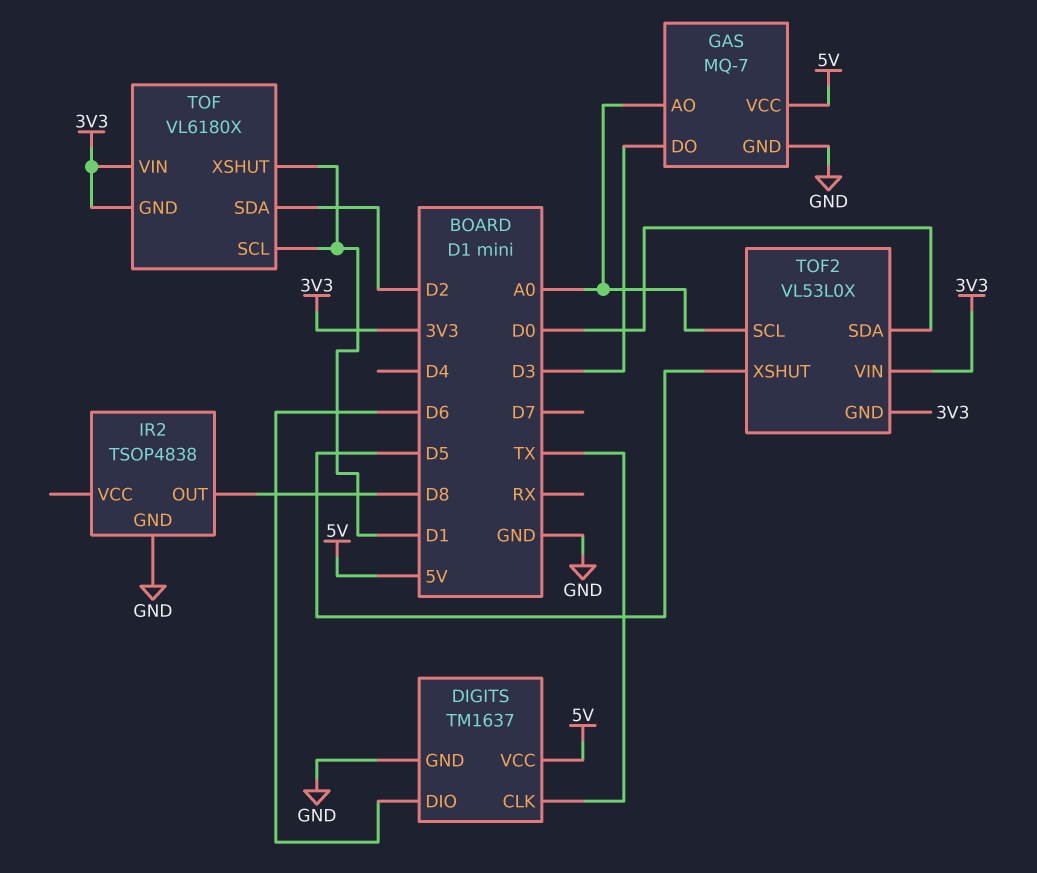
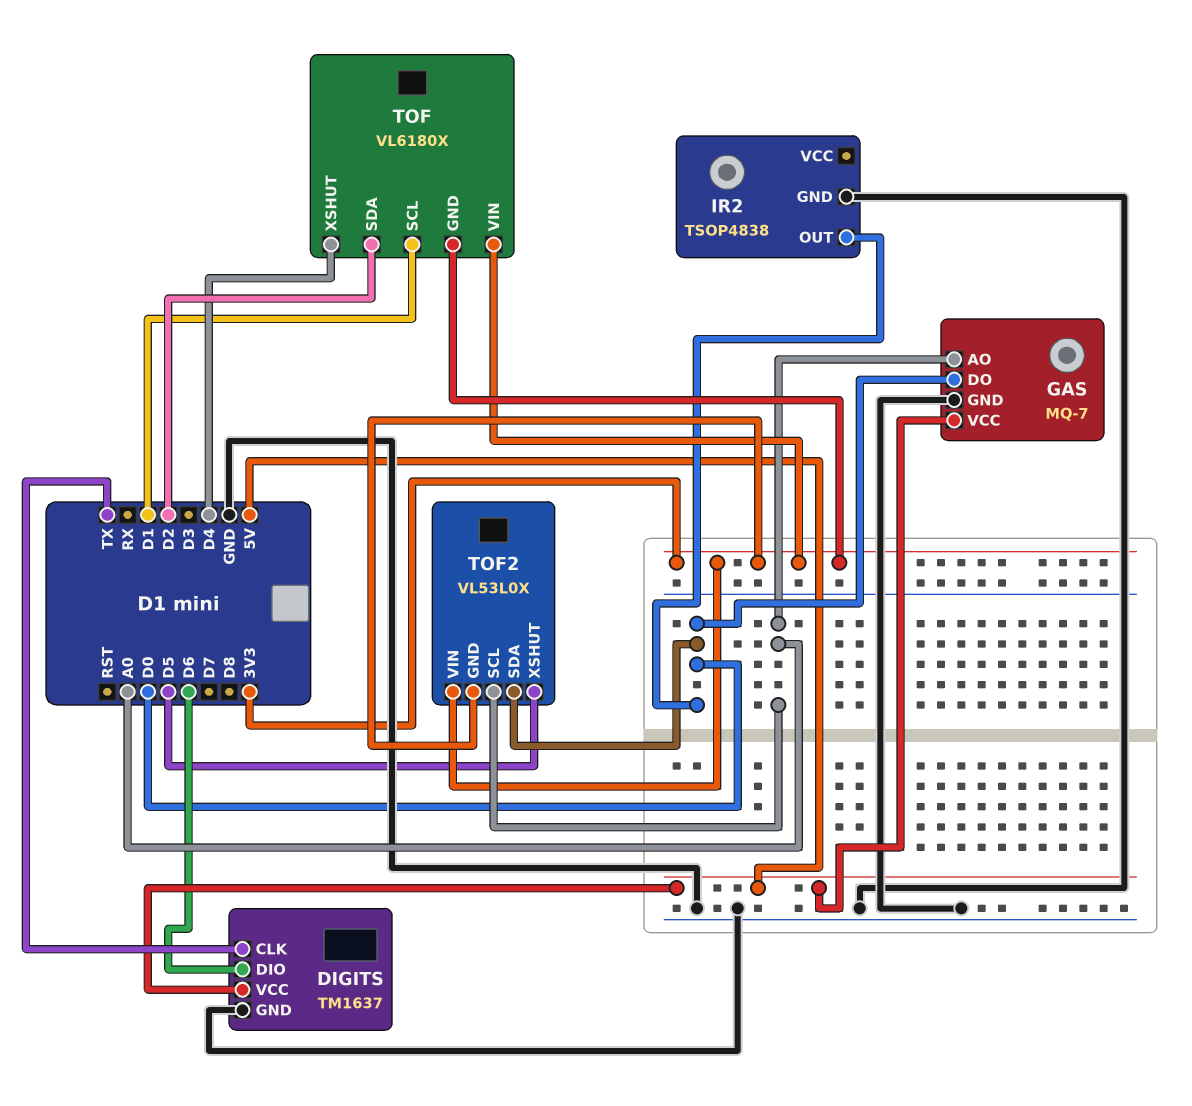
GAS pin DO: D3 -> D0
IR2 pin OUT: D8 -> D0
TOF pin XSHUT: D1 -> D4

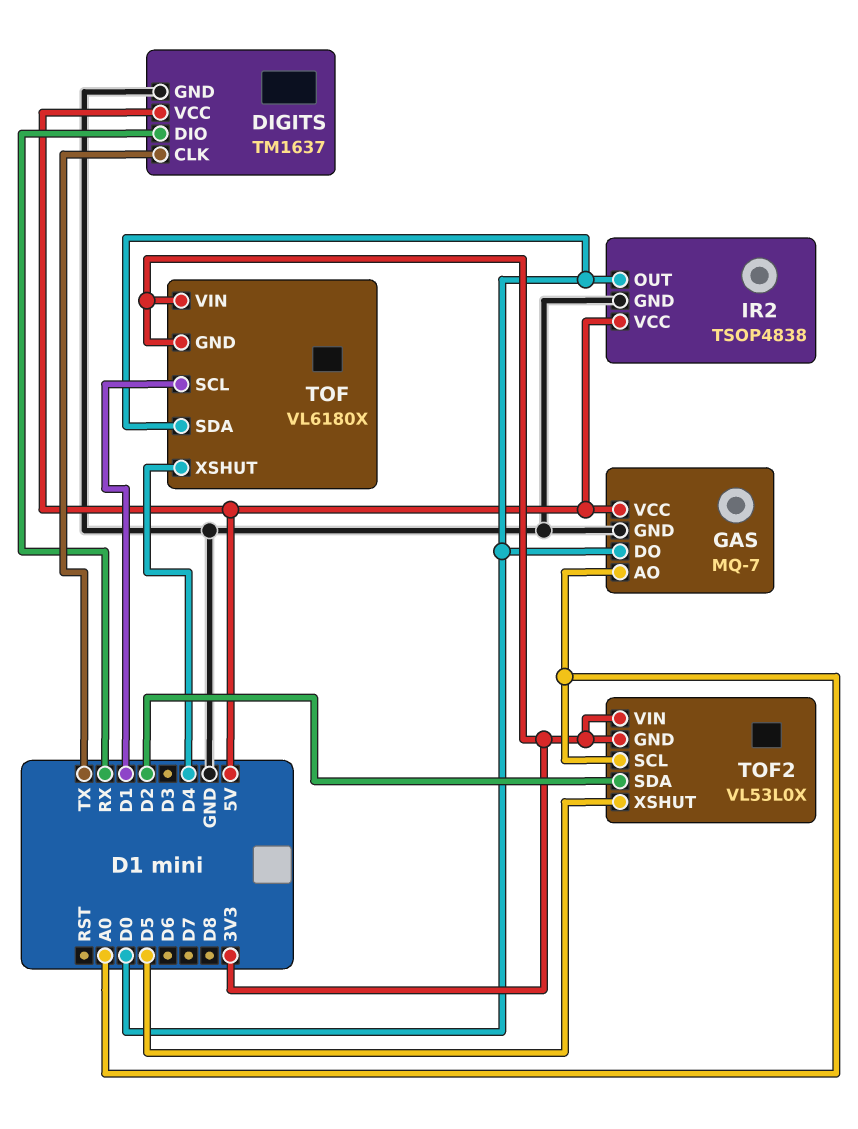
DIGITS pin DIO: D6 -> RX
IR2 pin VCC: none -> 5V
TOF pin SDA: D2 -> D0
TOF2 pin SDA: D0 -> D2

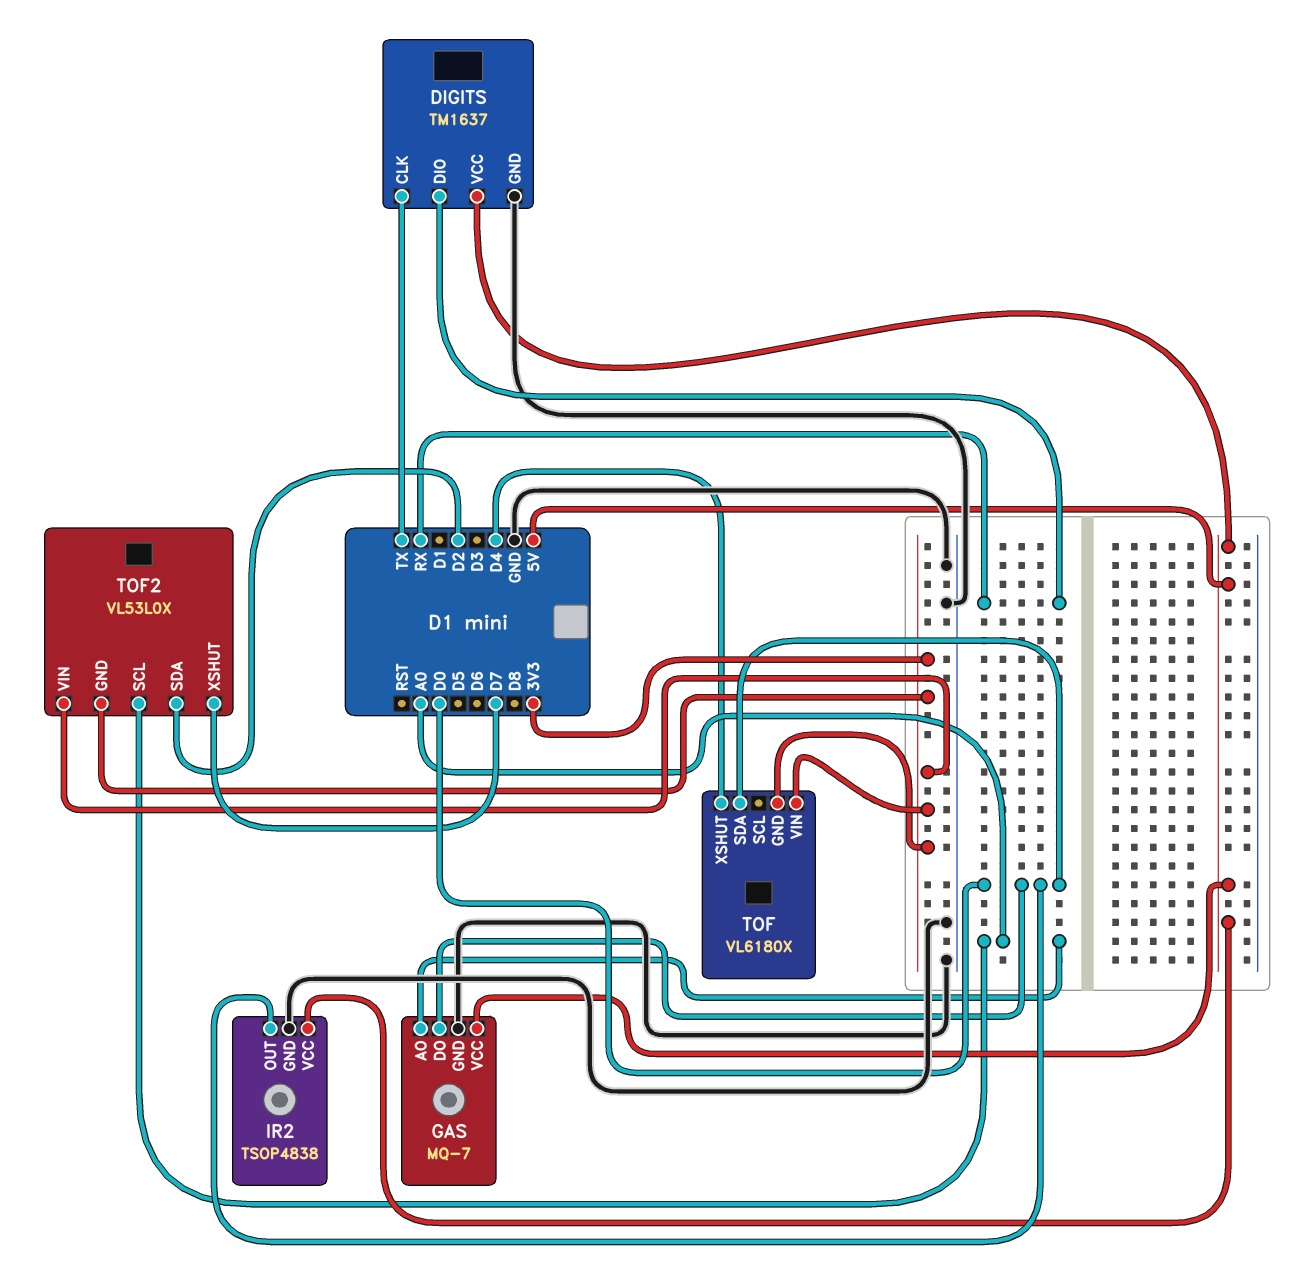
TOF pin SCL: D1 -> none
TOF2 pin XSHUT: D5 -> D7

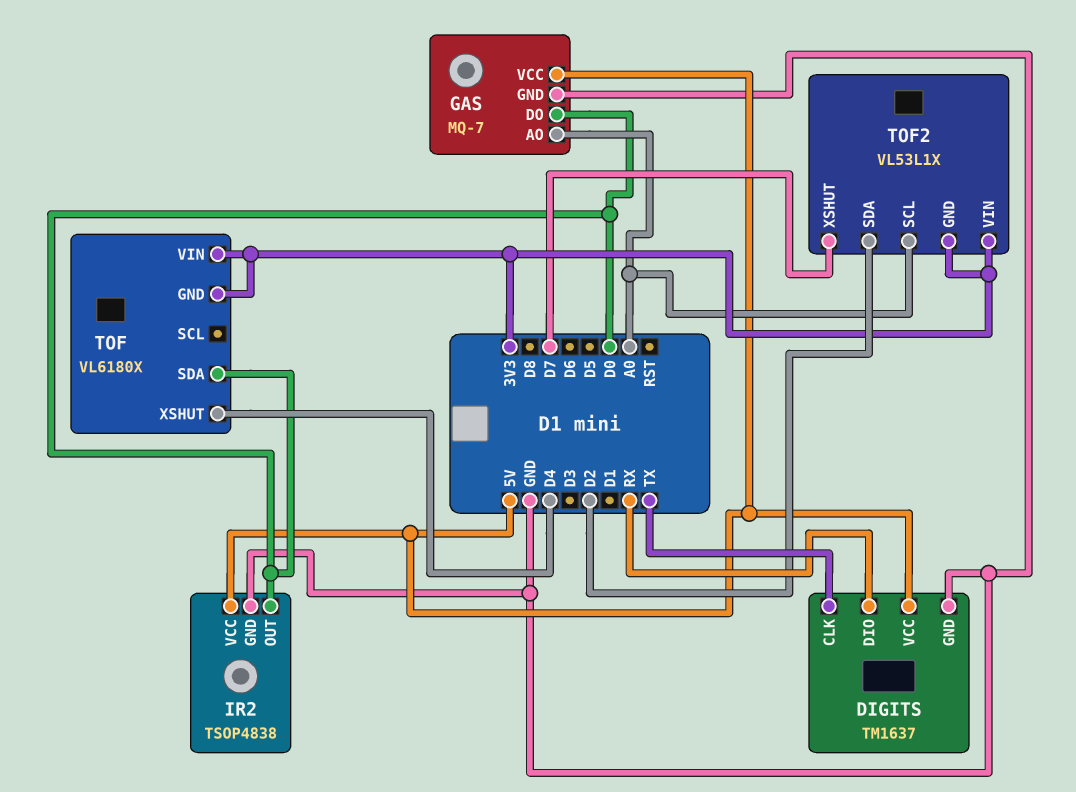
TOF2: VL53L0X -> VL53L1X

